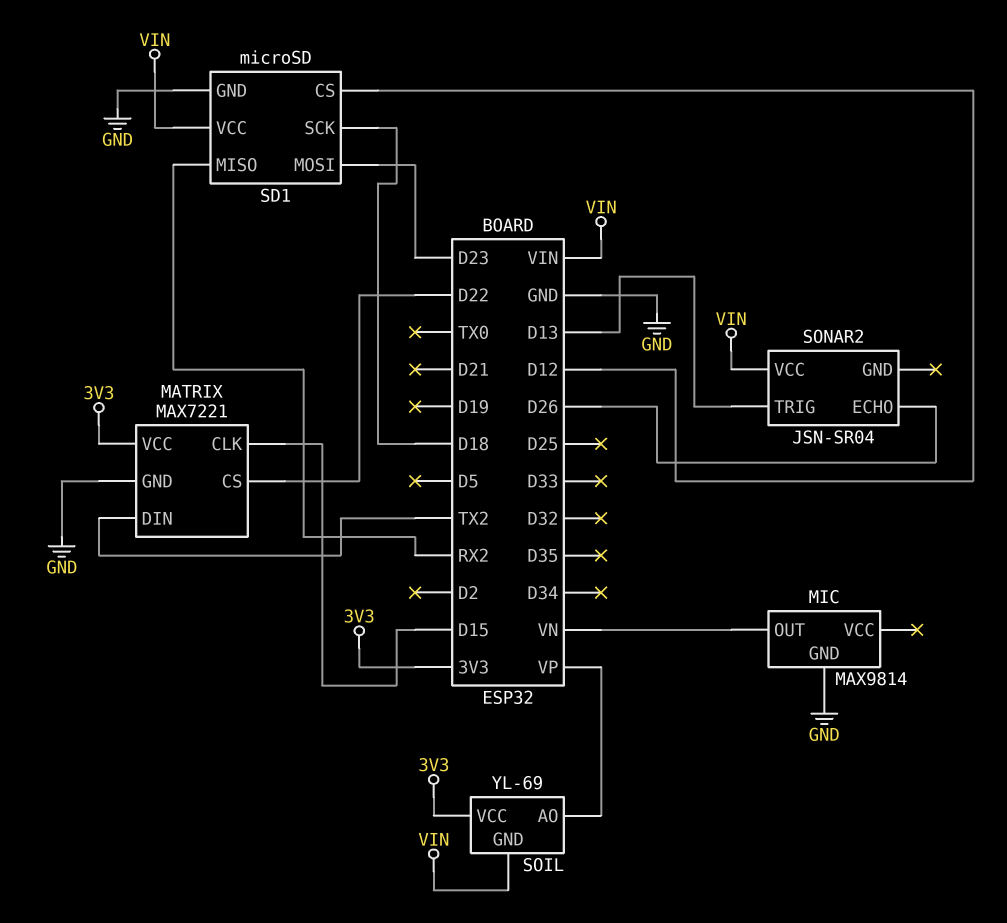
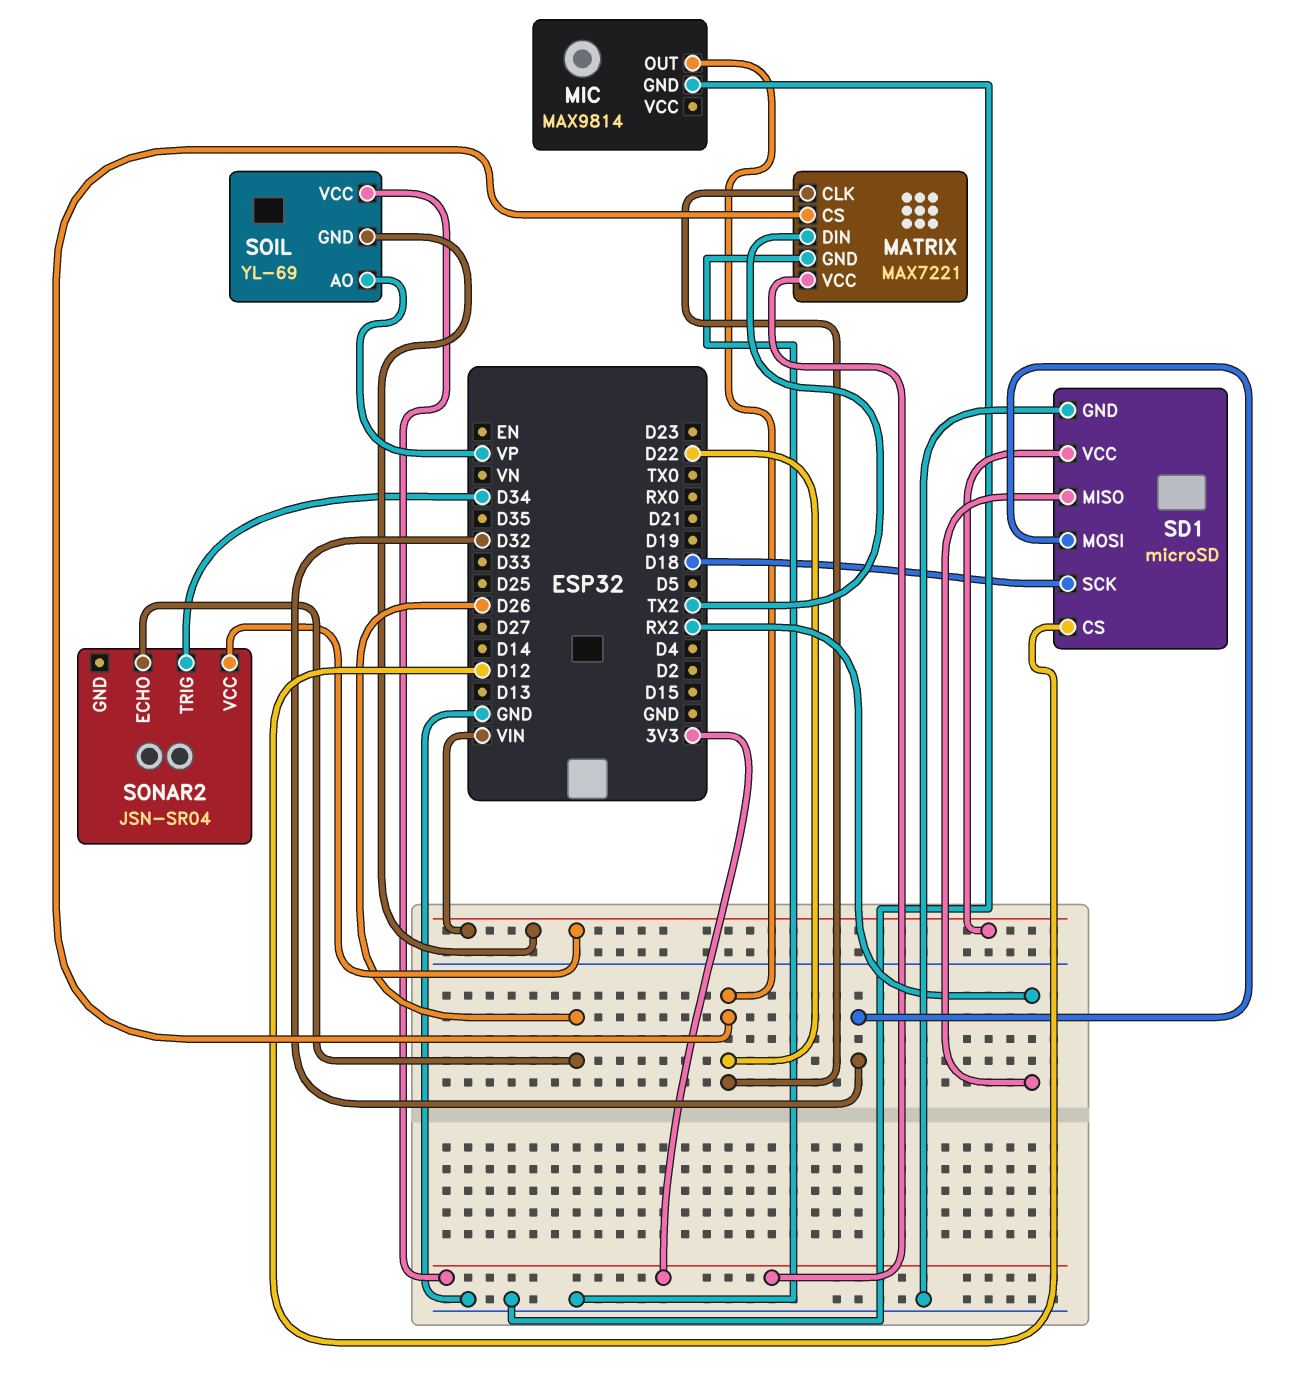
MATRIX pin CLK: D15 -> D22
MIC pin OUT: VN -> D22
SD1 pin MOSI: D23 -> D32
SONAR2 pin TRIG: D13 -> D34

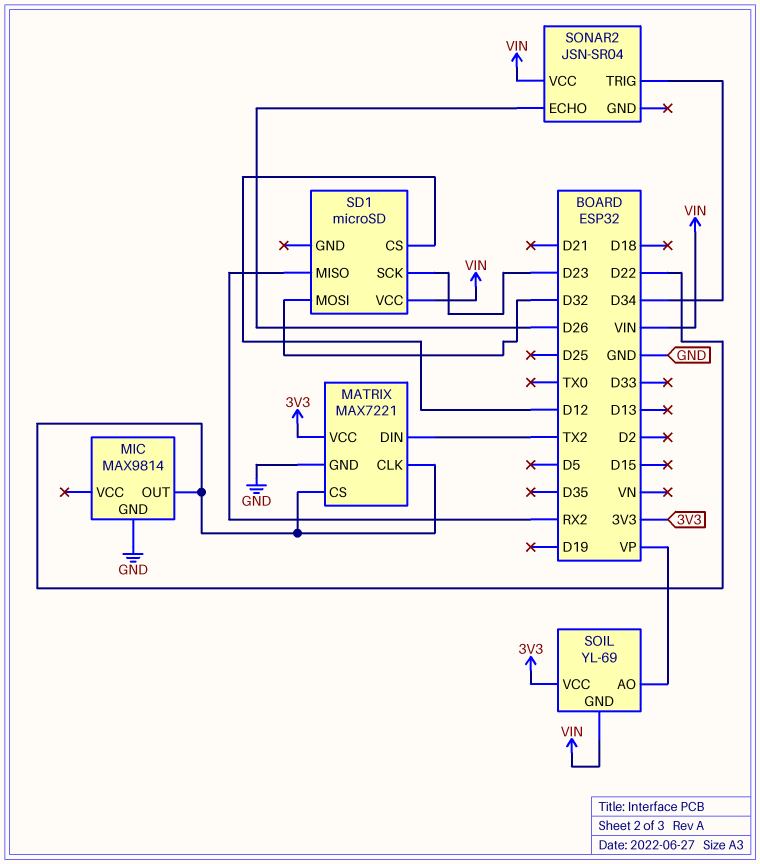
SD1 pin GND: GND -> none
SD1 pin SCK: D18 -> D23

